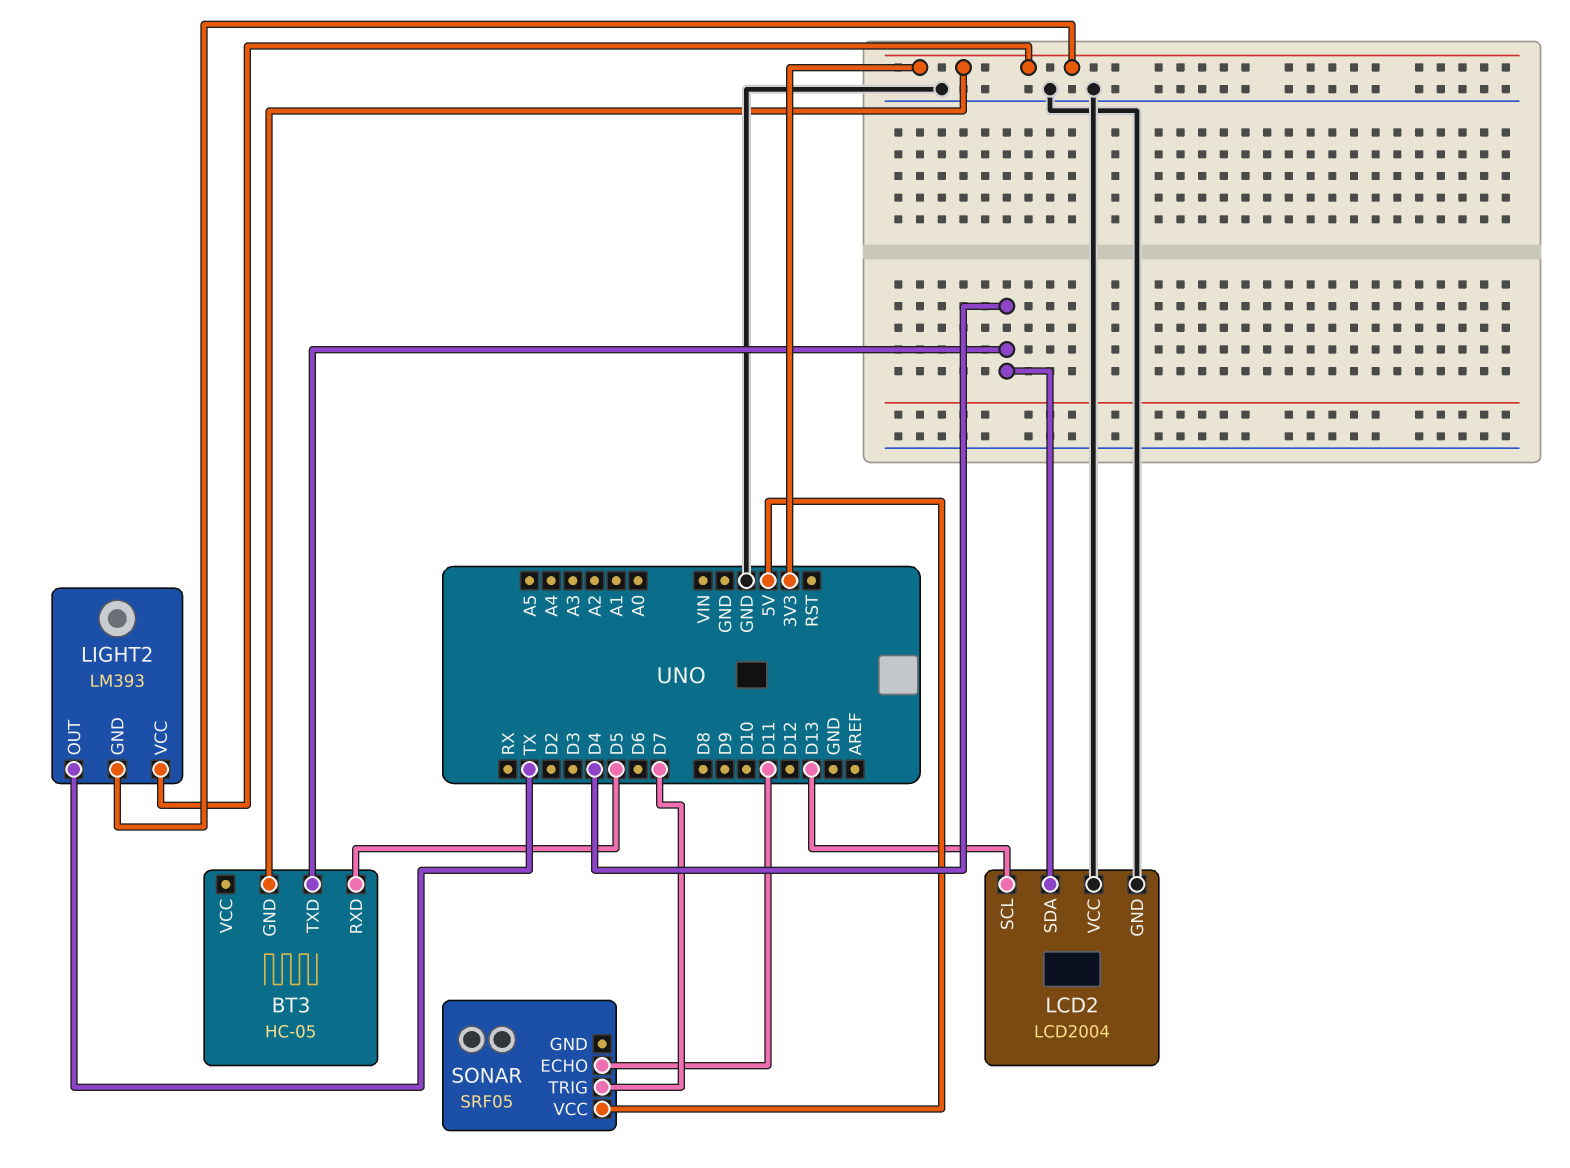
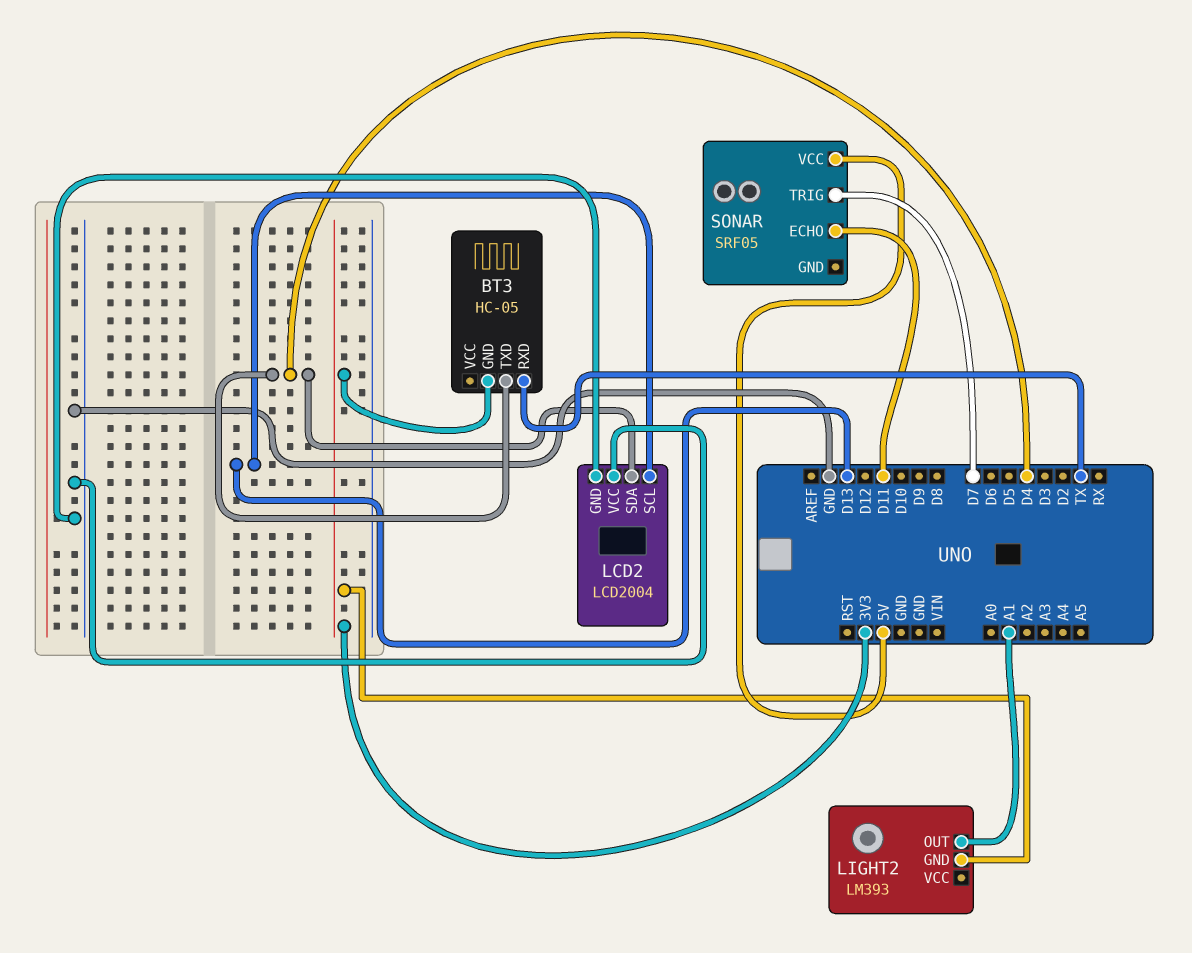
BT3 pin RXD: D5 -> TX
LIGHT2 pin OUT: TX -> A1
LIGHT2 pin VCC: 3V3 -> none

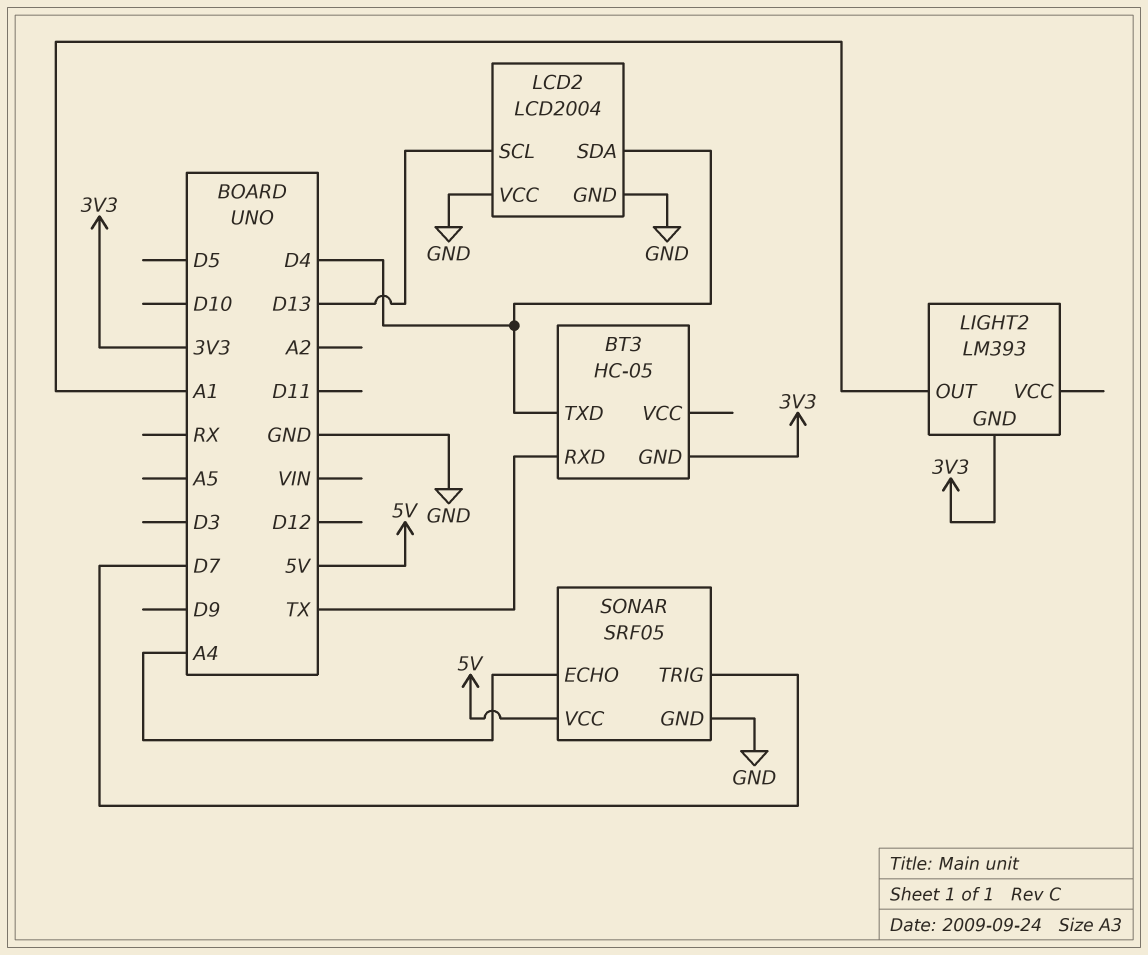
SONAR pin ECHO: D11 -> A4
SONAR pin GND: none -> GND

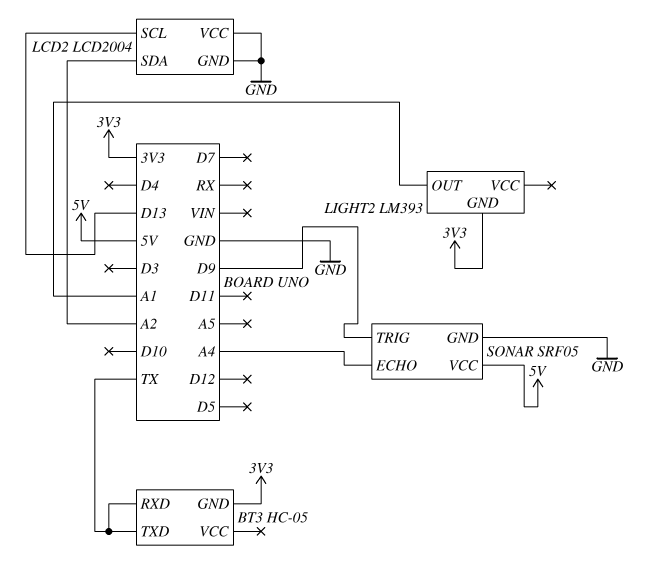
BT3 pin TXD: D4 -> TX
LCD2 pin SDA: D4 -> A2
SONAR pin TRIG: D7 -> D9

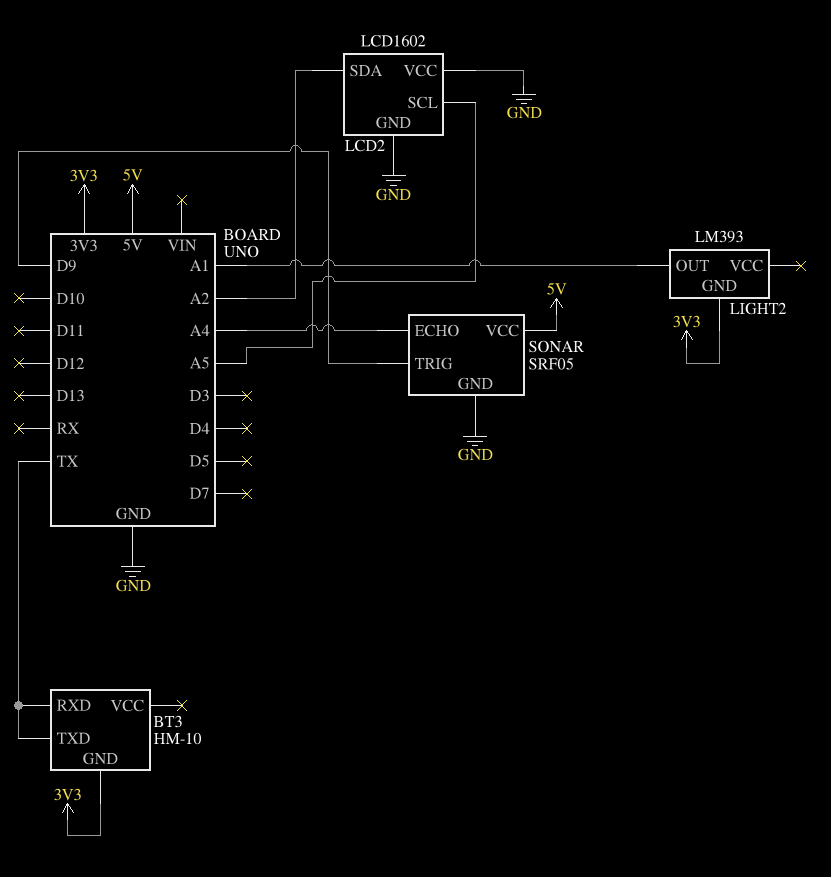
BT3: HC-05 -> HM-10
LCD2: LCD2004 -> LCD1602
LCD2 pin SCL: D13 -> A5

